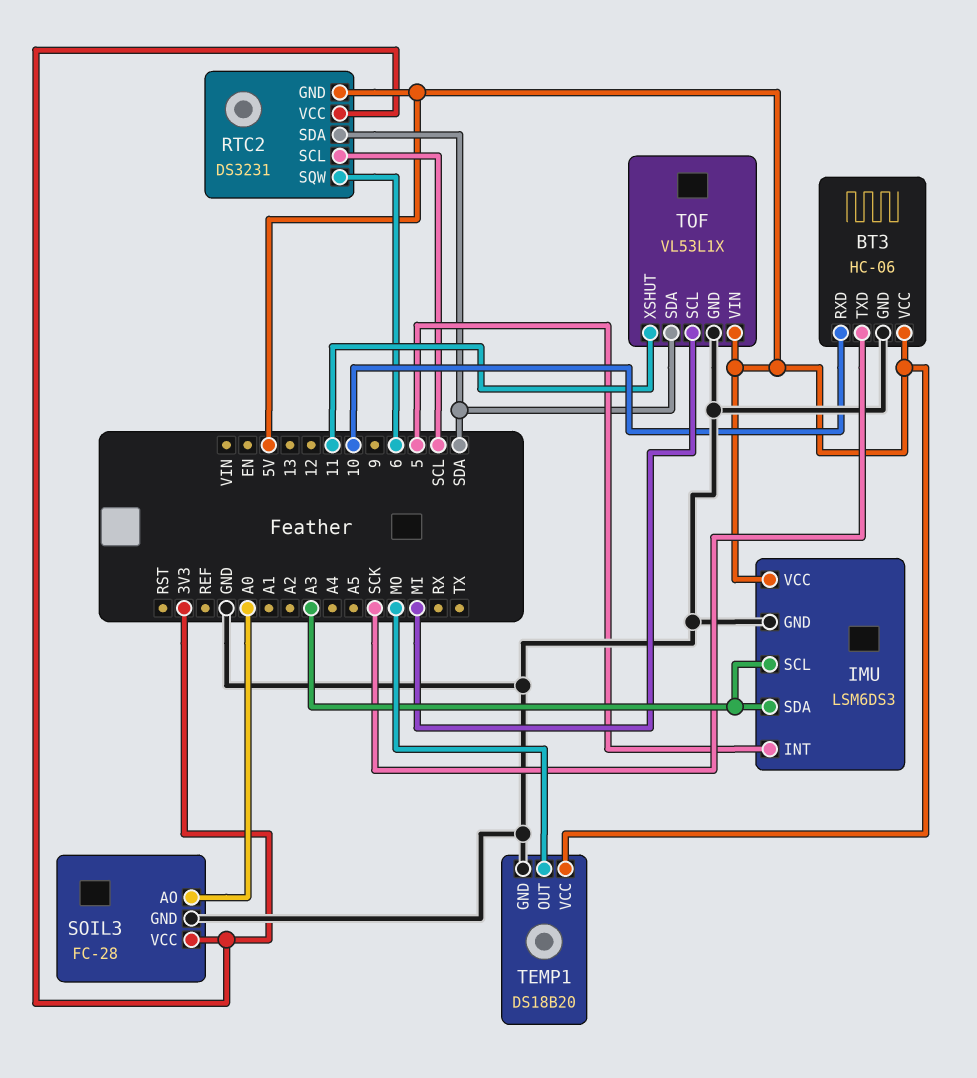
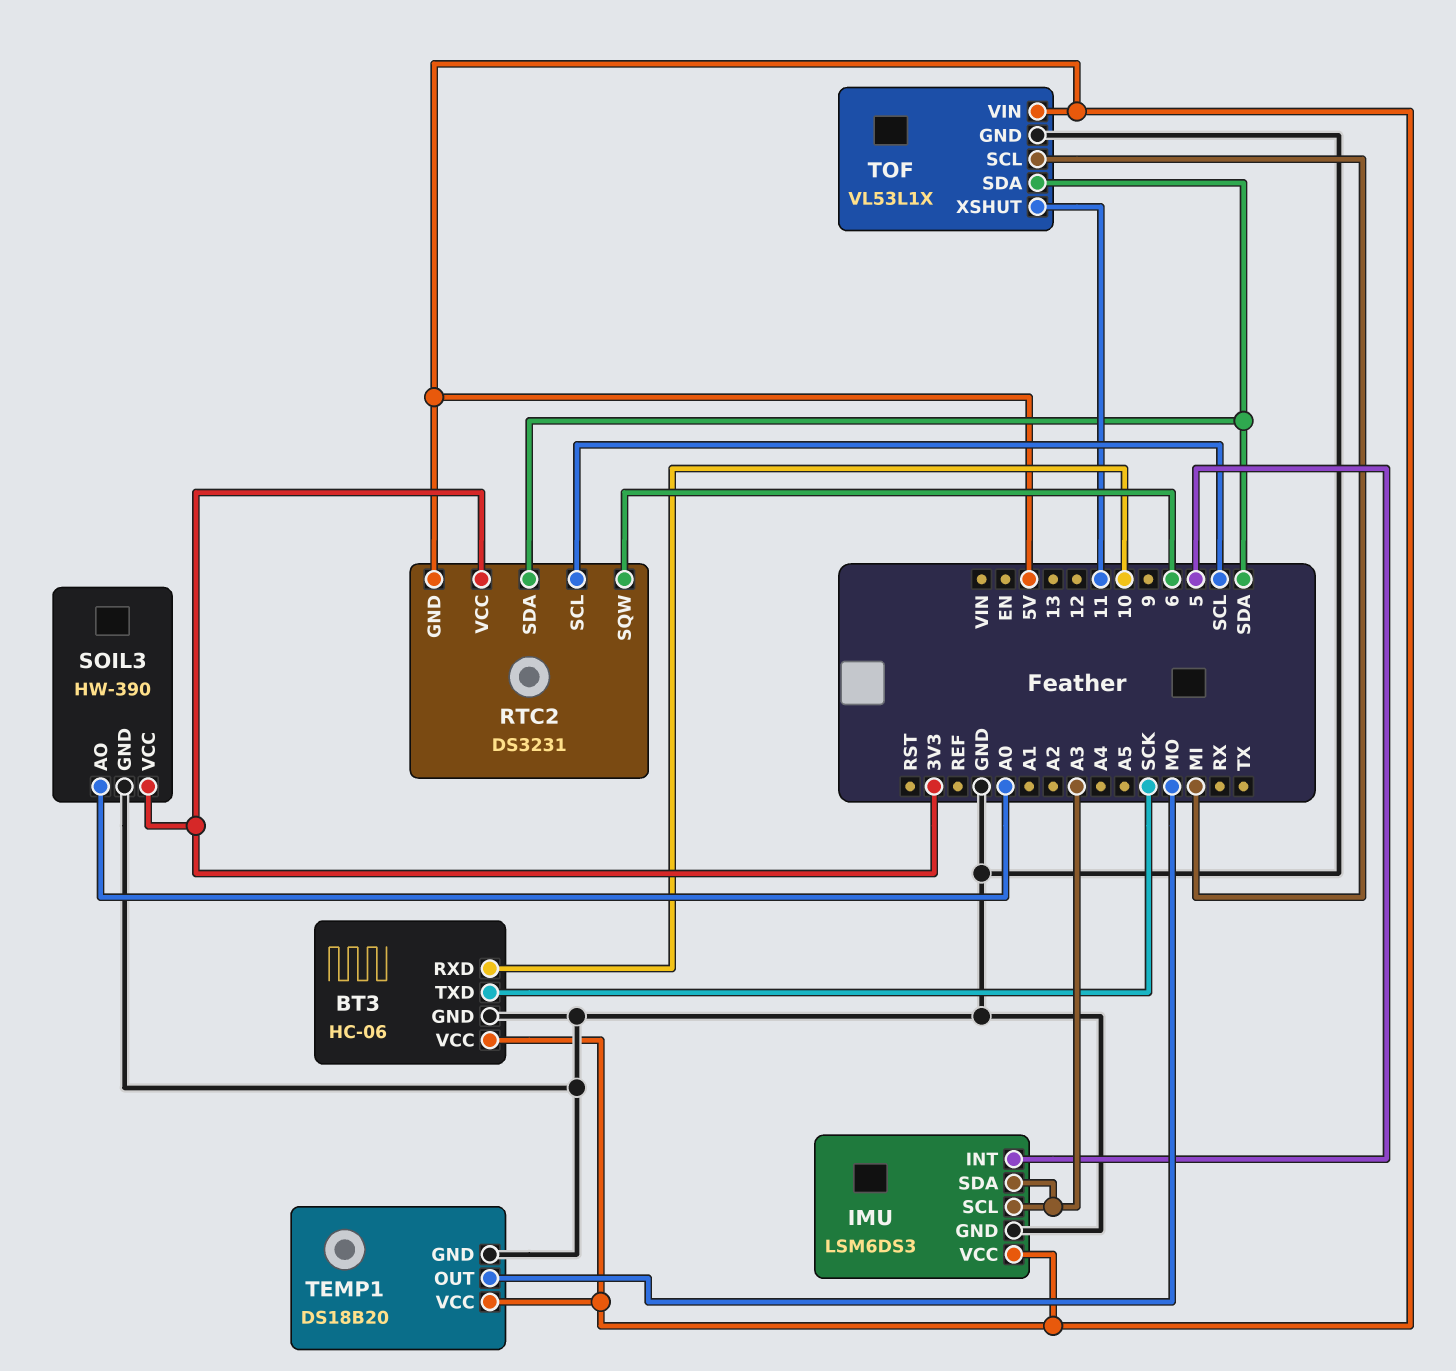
SOIL3: FC-28 -> HW-390

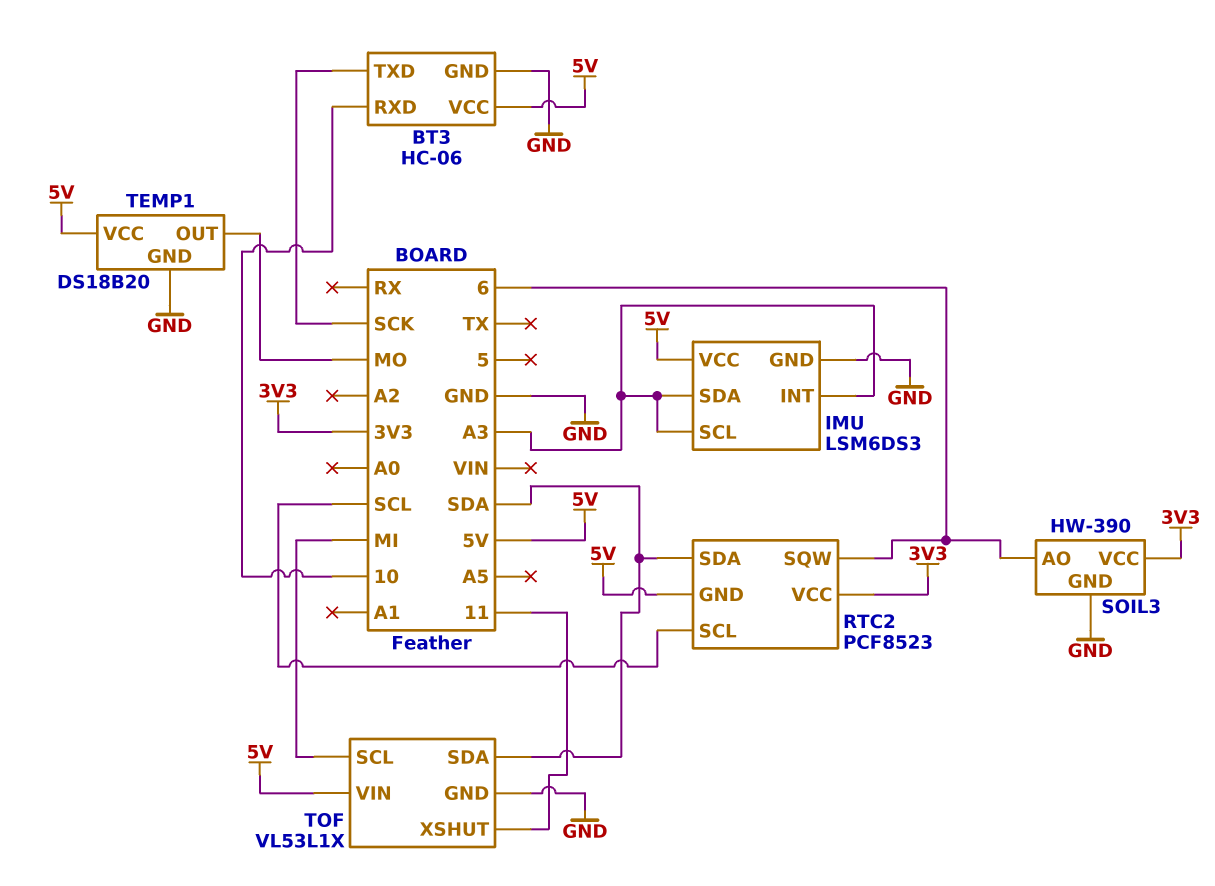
IMU pin INT: 5 -> A3
RTC2: DS3231 -> PCF8523
SOIL3 pin AO: A0 -> 6

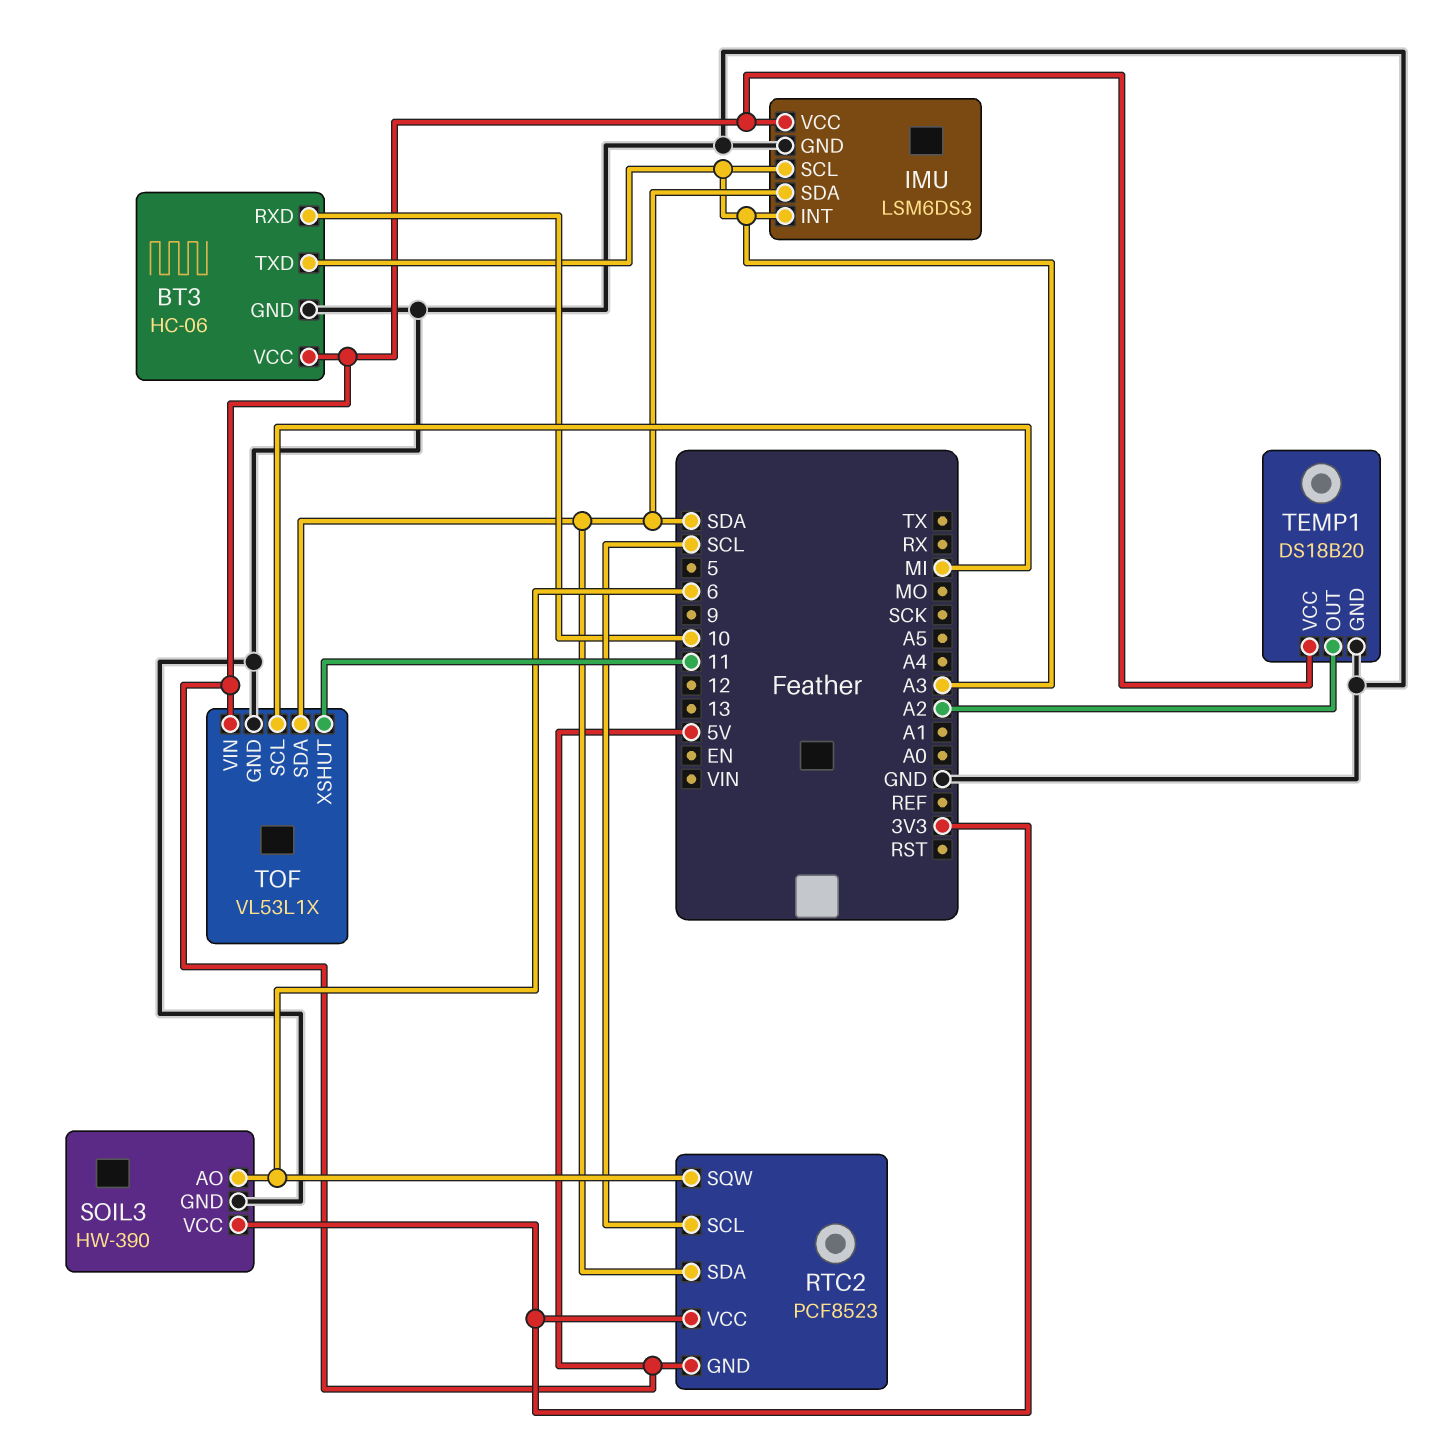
BT3 pin TXD: SCK -> A3
IMU pin SDA: A3 -> SDA
TEMP1 pin OUT: MO -> A2

